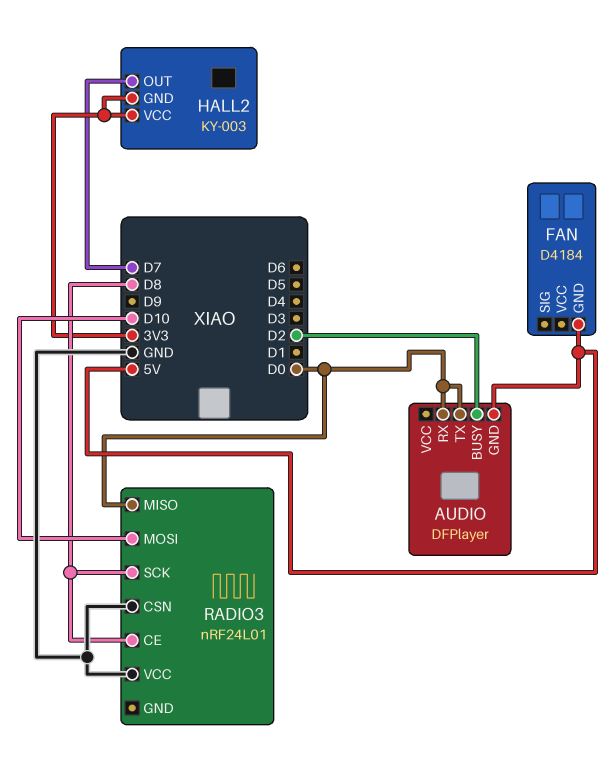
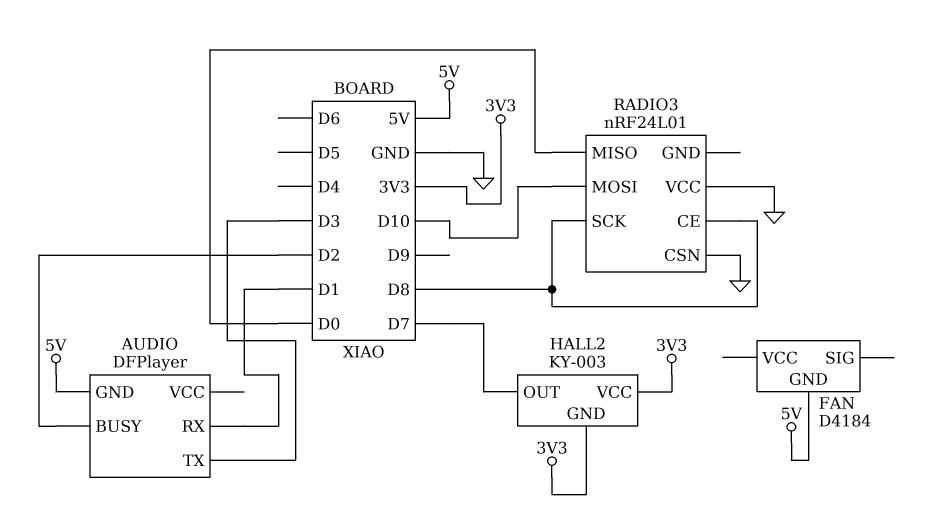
AUDIO pin RX: D0 -> D1
AUDIO pin TX: D0 -> D3

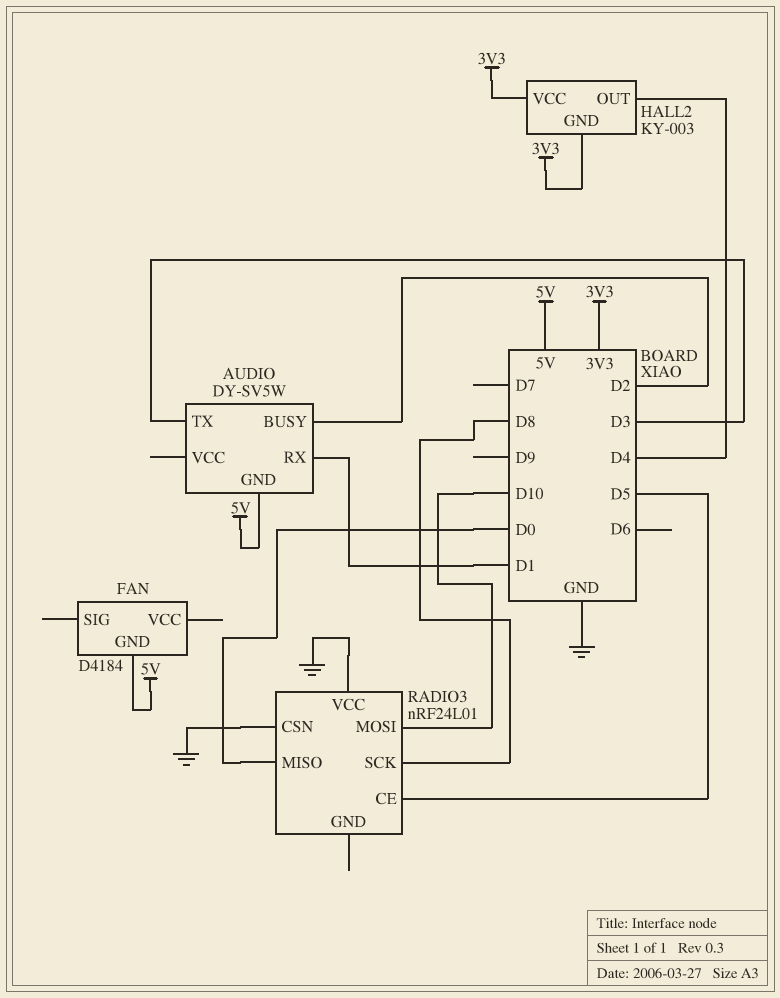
AUDIO: DFPlayer -> DY-SV5W
HALL2 pin OUT: D7 -> D4
RADIO3 pin CE: D8 -> D5

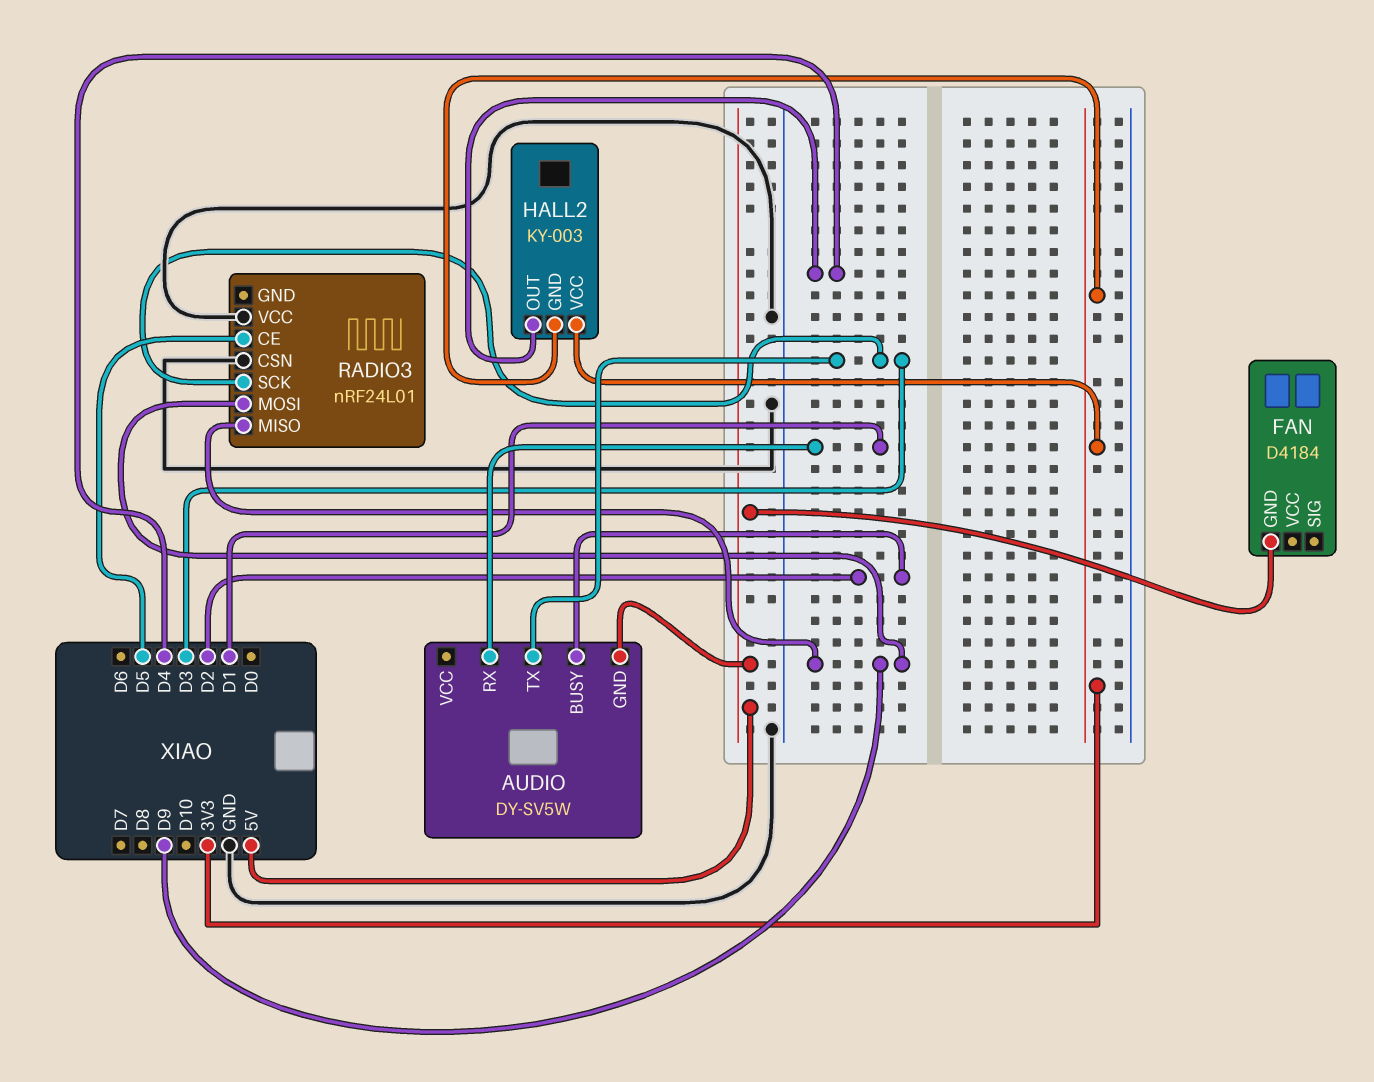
RADIO3 pin MISO: D0 -> D9
RADIO3 pin MOSI: D10 -> D9
RADIO3 pin SCK: D8 -> D3

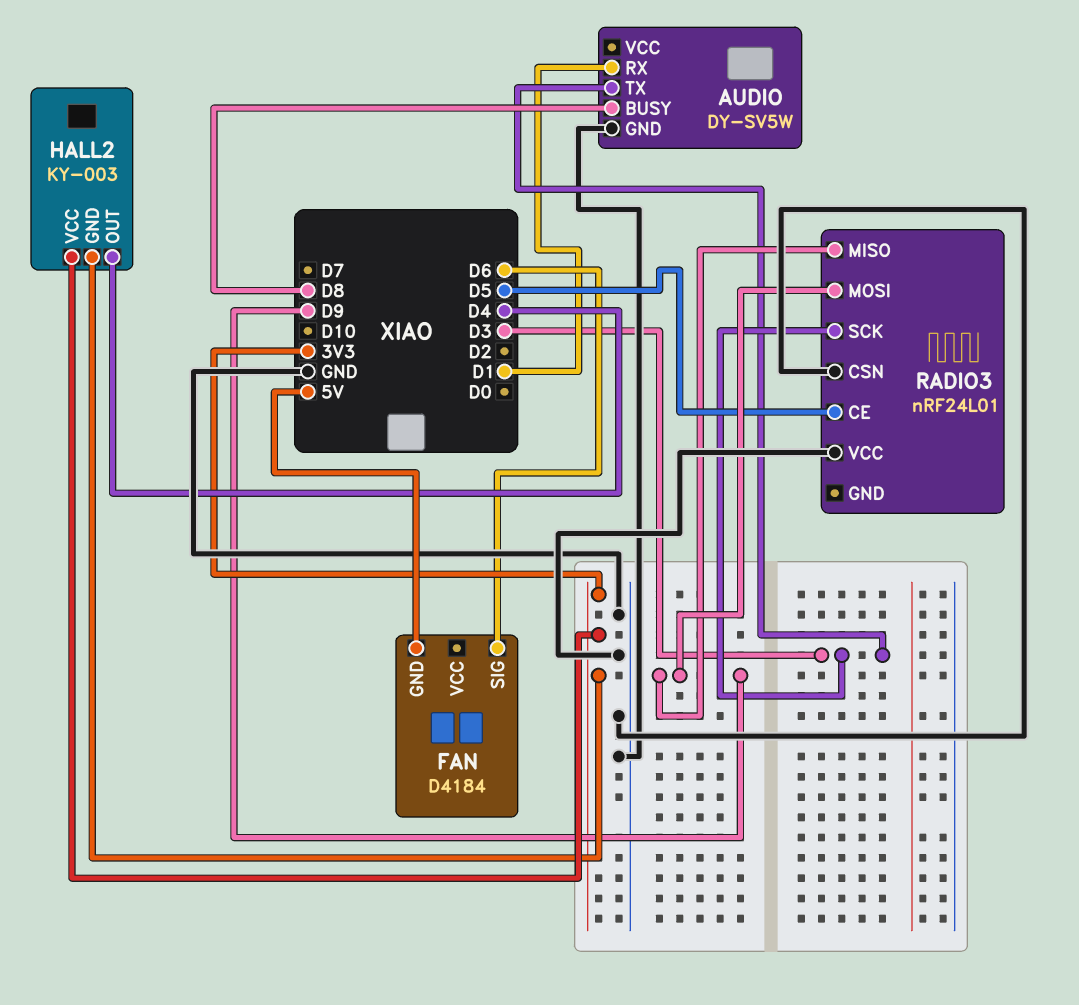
AUDIO pin BUSY: D2 -> D8
AUDIO pin GND: 5V -> GND
FAN pin SIG: none -> D6

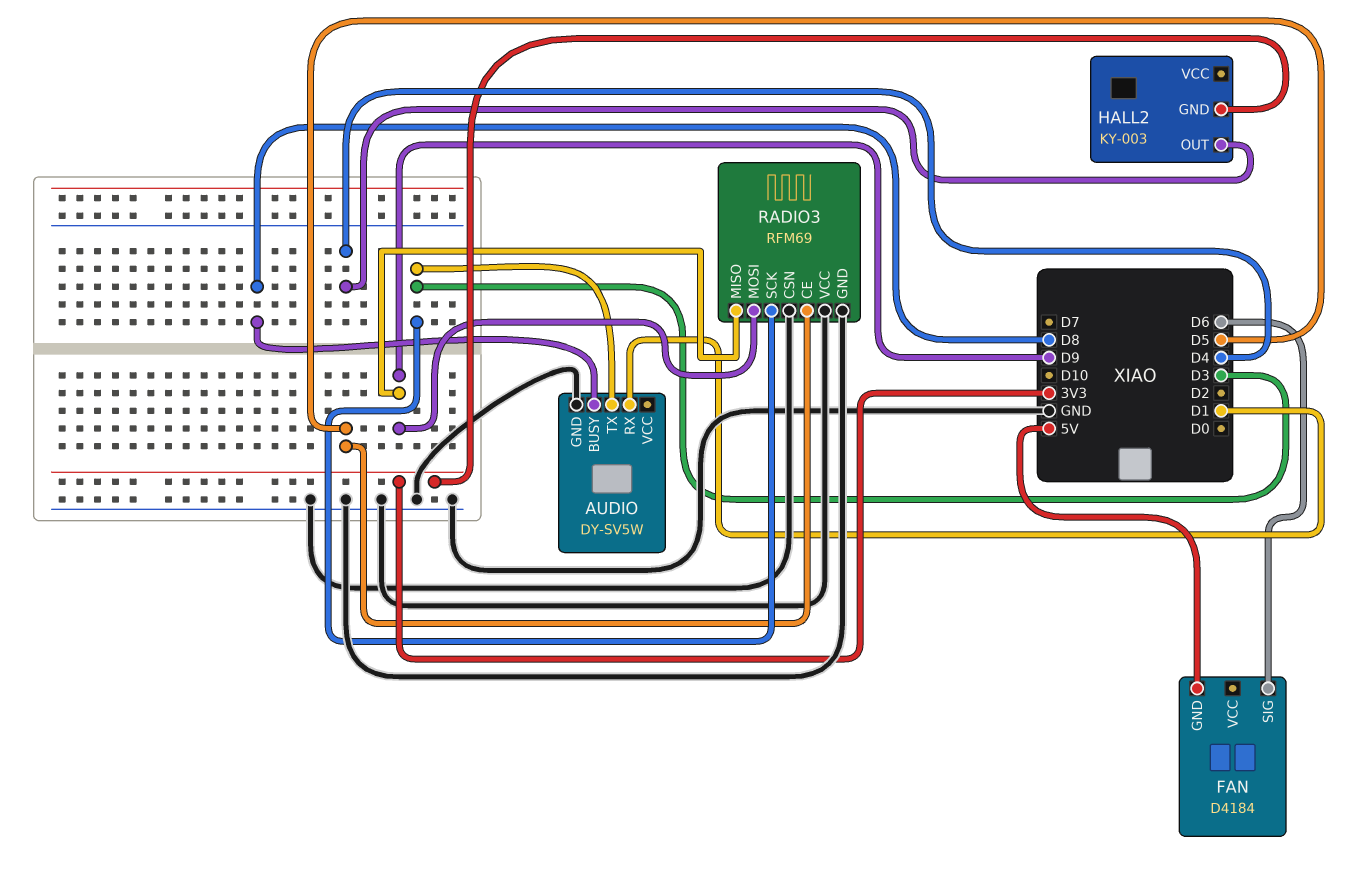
HALL2 pin VCC: 3V3 -> none
RADIO3: nRF24L01 -> RFM69
RADIO3 pin GND: none -> GND

